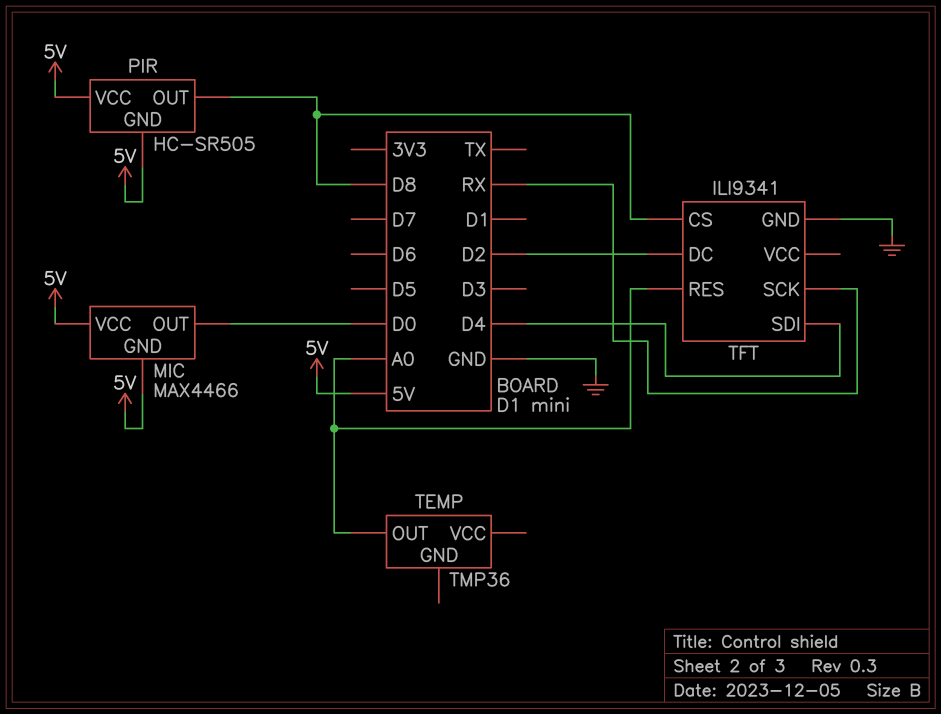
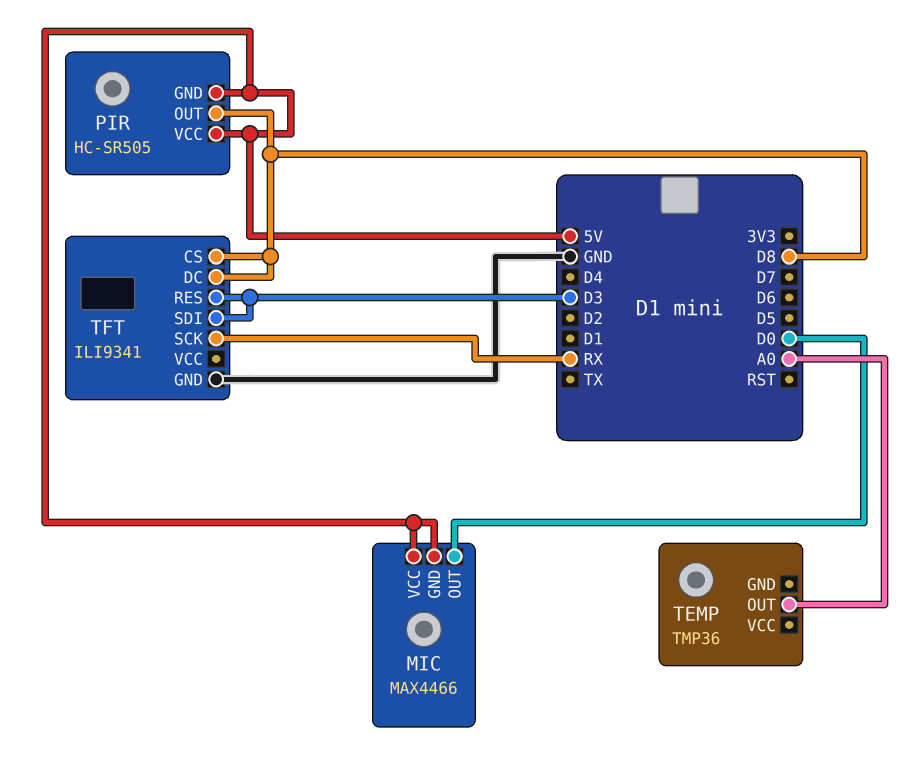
TFT pin DC: D2 -> D8
TFT pin RES: A0 -> D3
TFT pin SDI: D4 -> D3

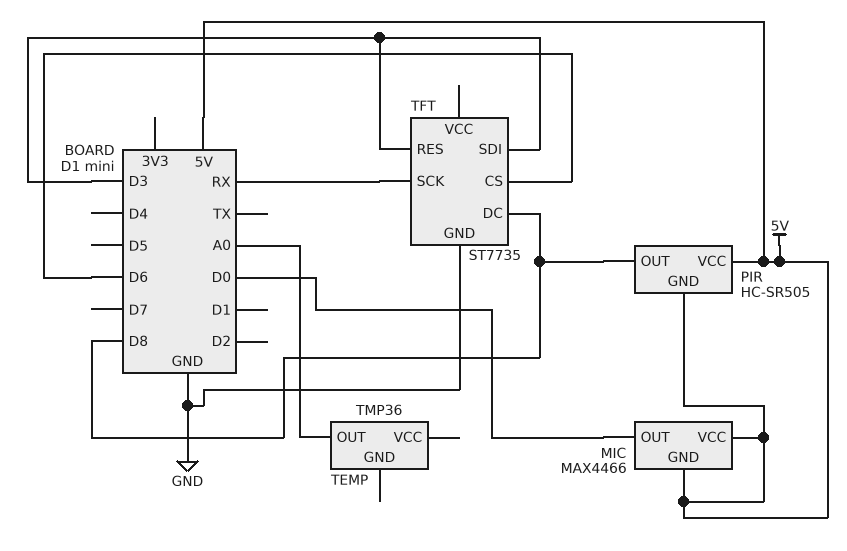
TFT: ILI9341 -> ST7735
TFT pin CS: D8 -> D6

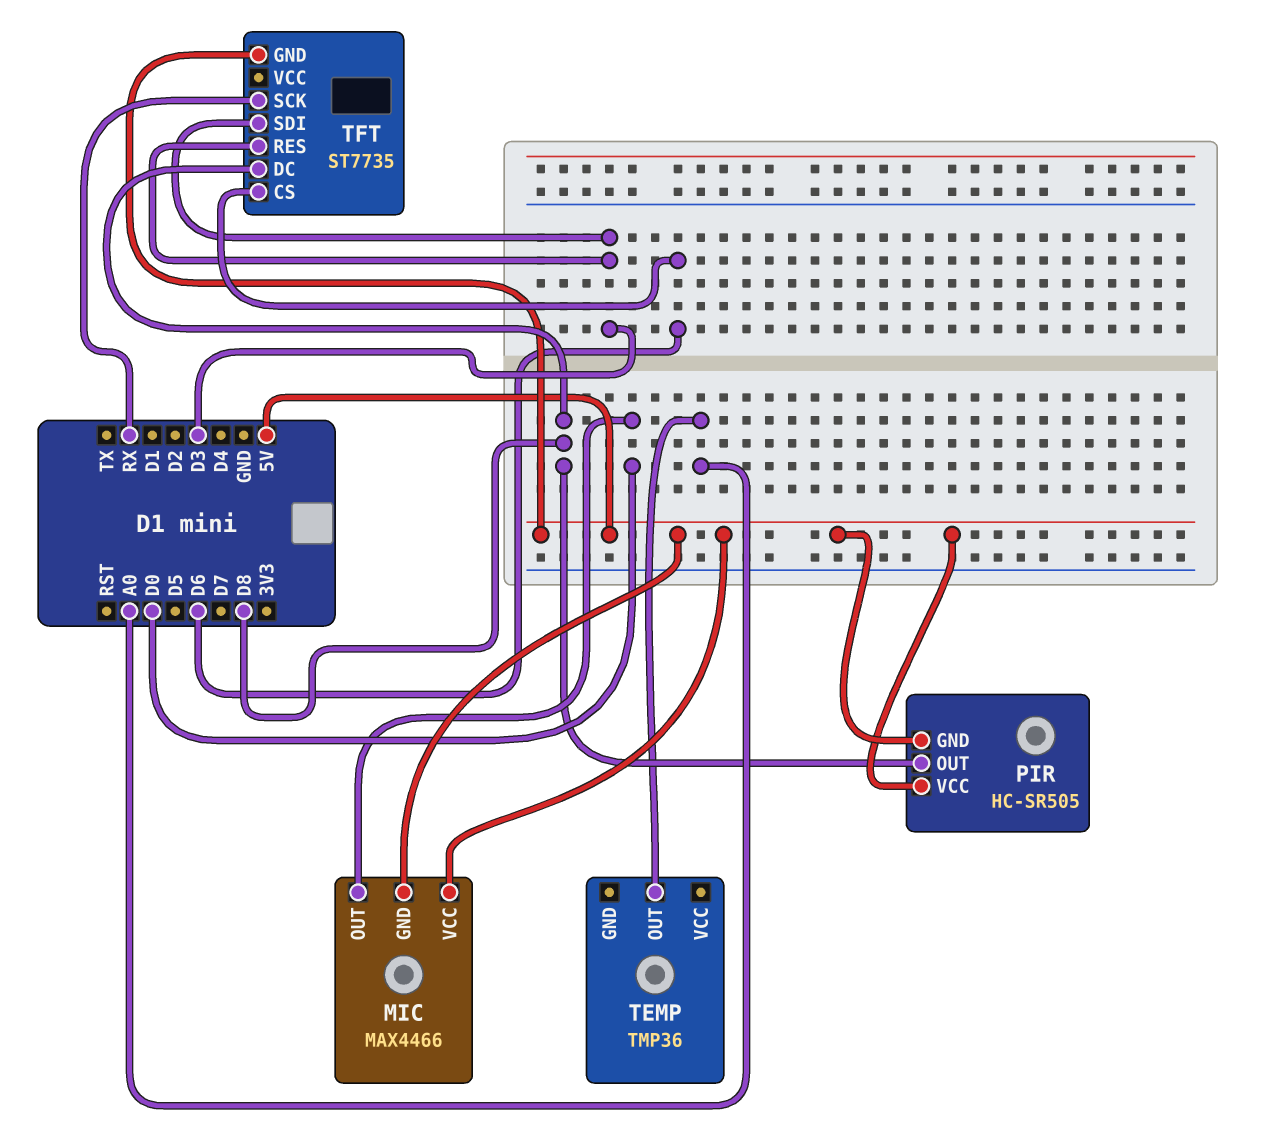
TFT pin GND: GND -> 5V

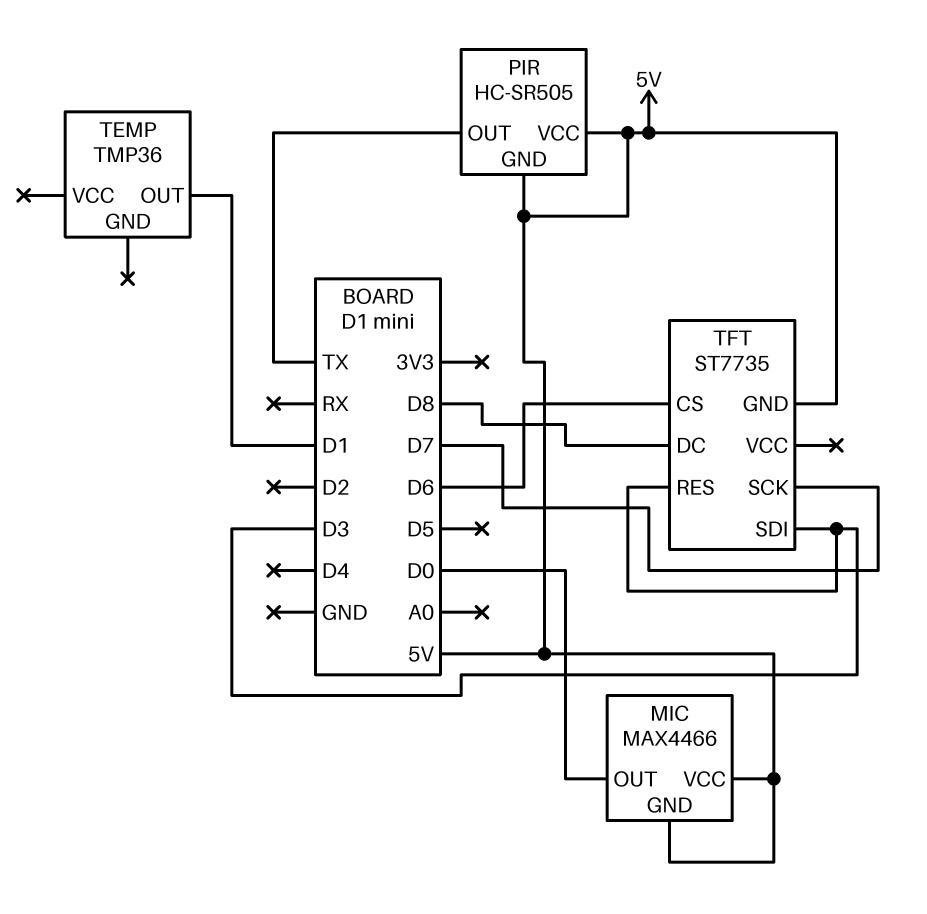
PIR pin OUT: D8 -> TX
TEMP pin OUT: A0 -> D1
TFT pin SCK: RX -> D7

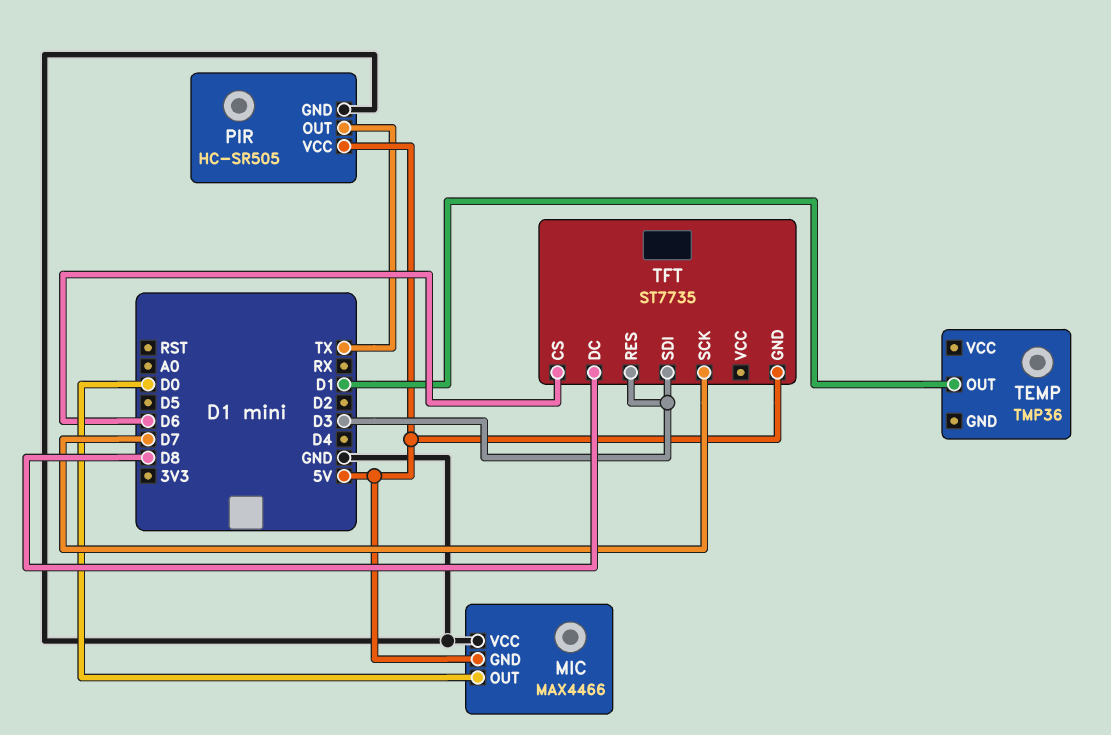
MIC pin VCC: 5V -> GND
PIR pin GND: 5V -> GND

